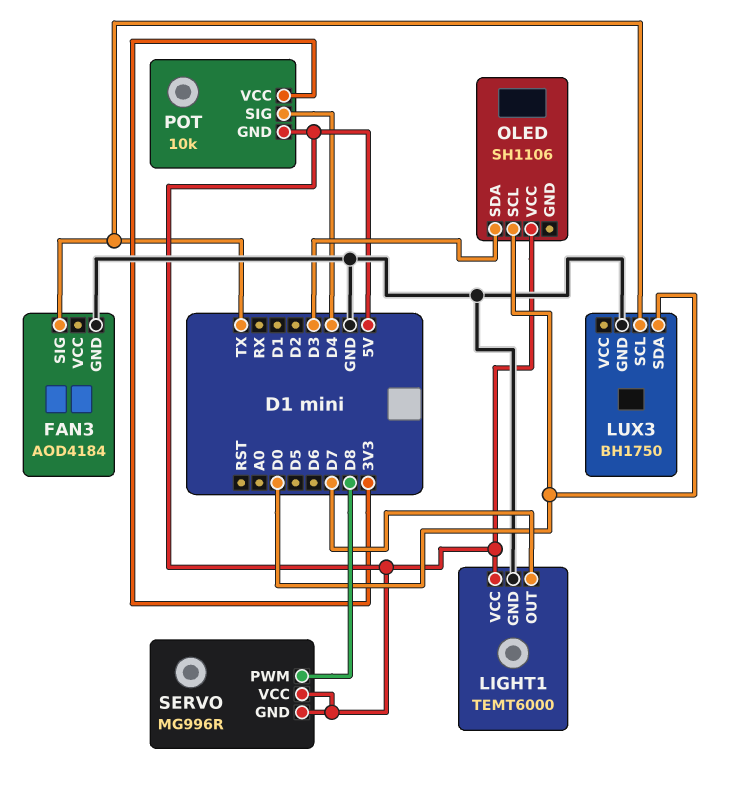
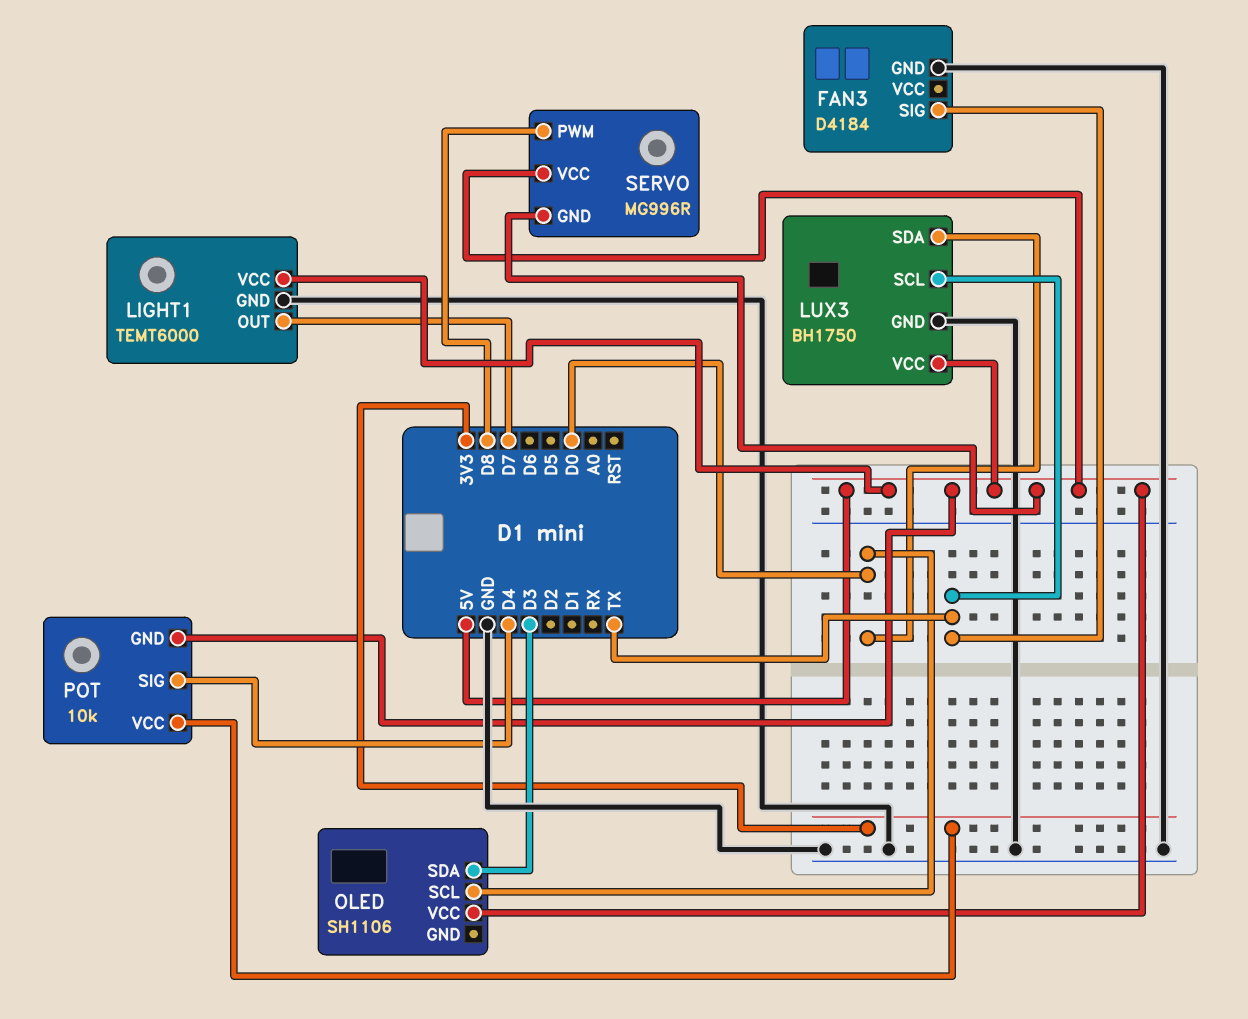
FAN3: AOD4184 -> D4184
LUX3 pin VCC: none -> 5V

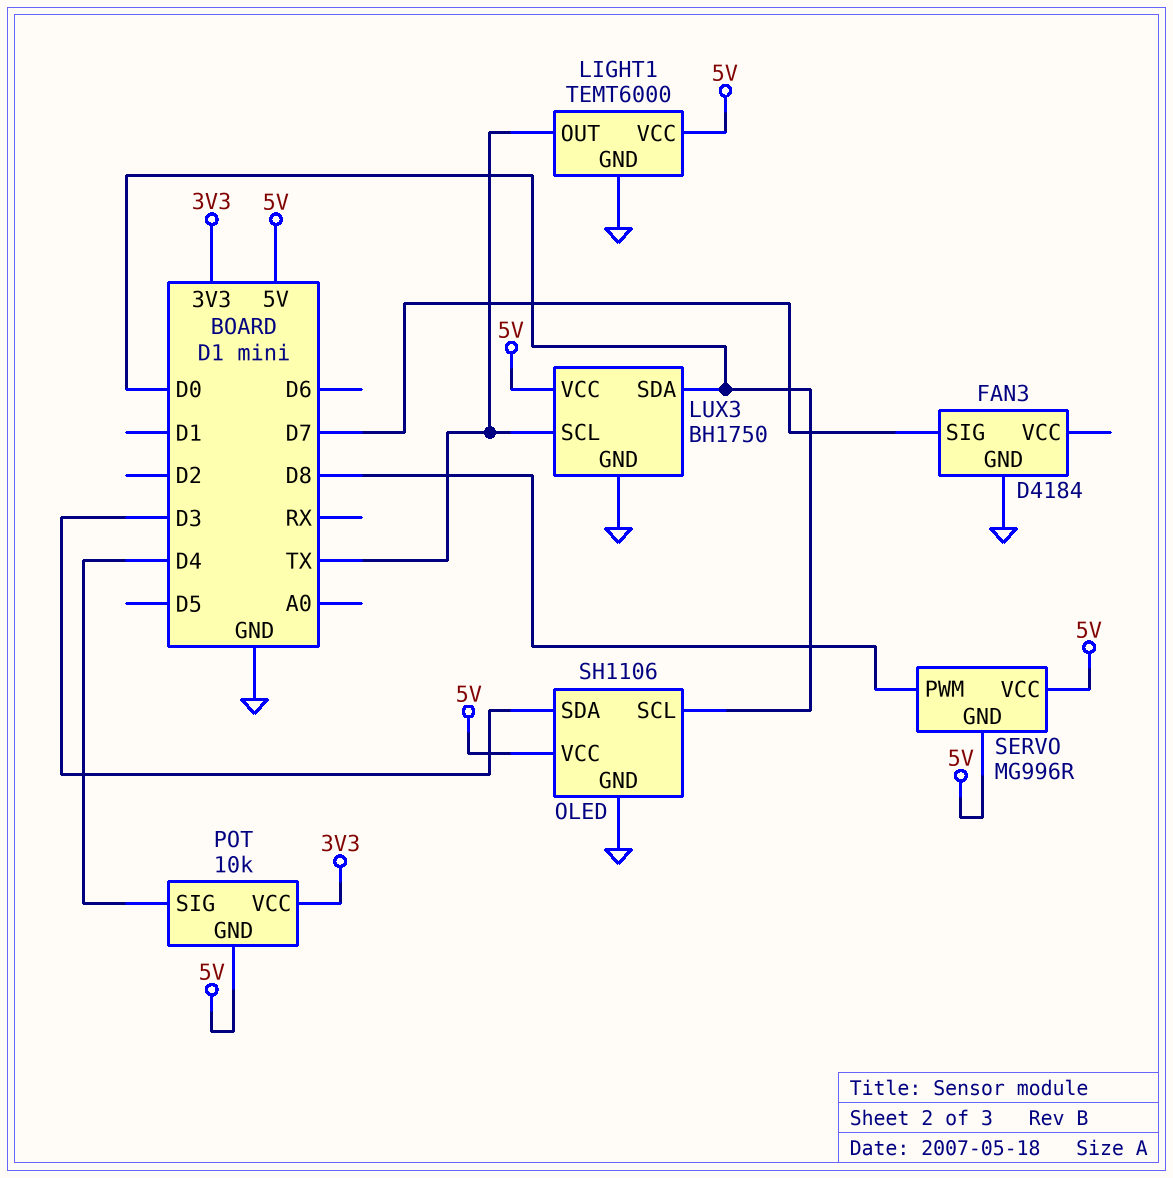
FAN3 pin SIG: TX -> D7
LIGHT1 pin OUT: D7 -> TX
OLED pin GND: none -> GND

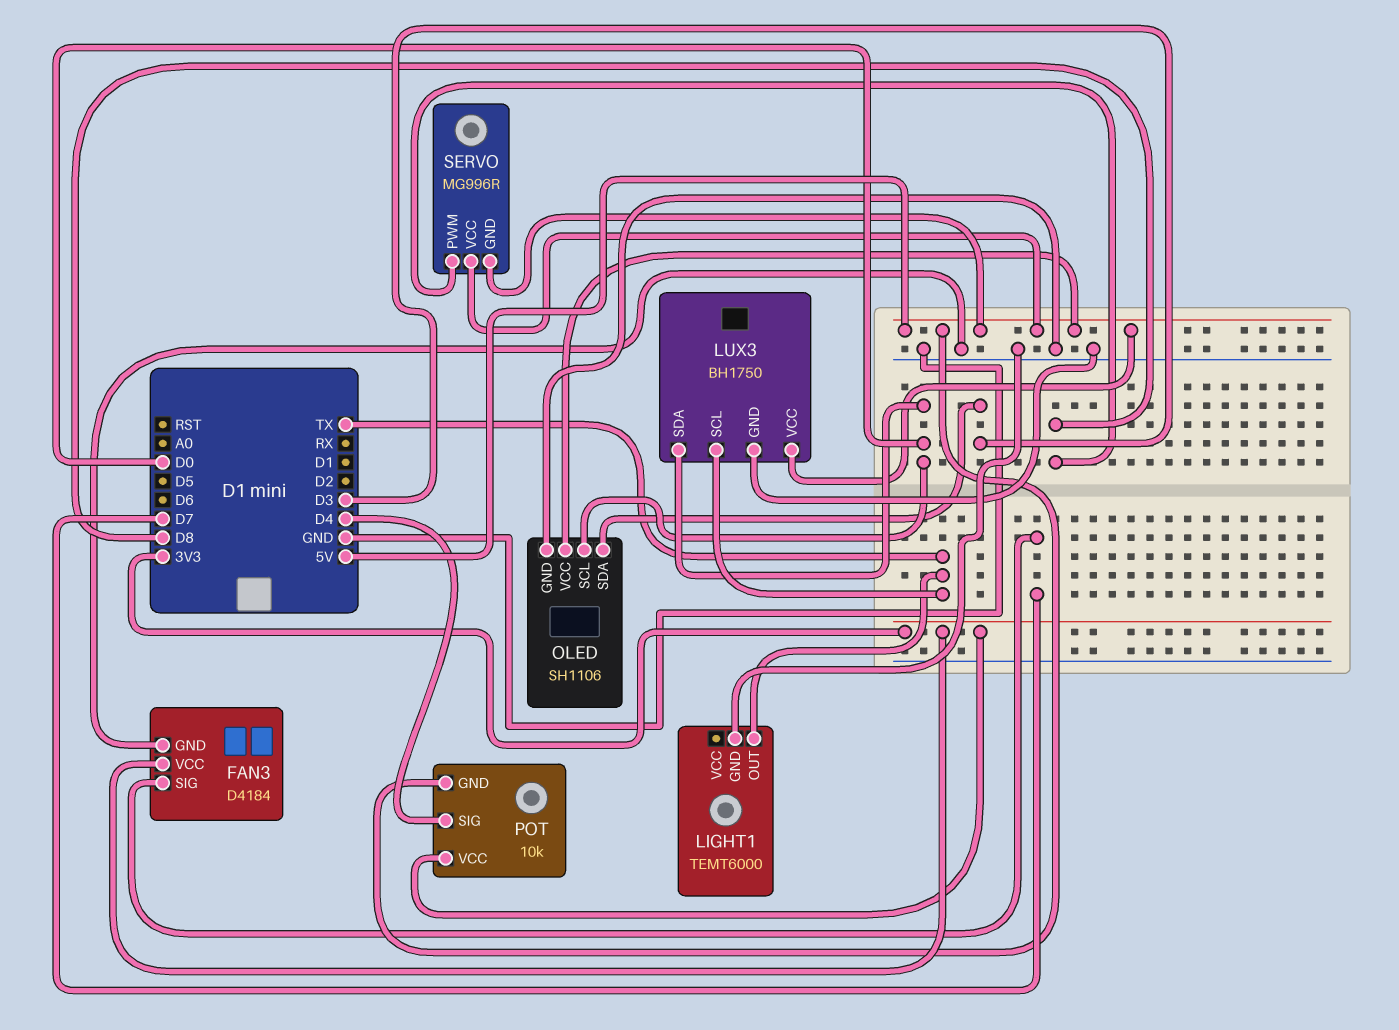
FAN3 pin VCC: none -> 3V3
LIGHT1 pin VCC: 5V -> none

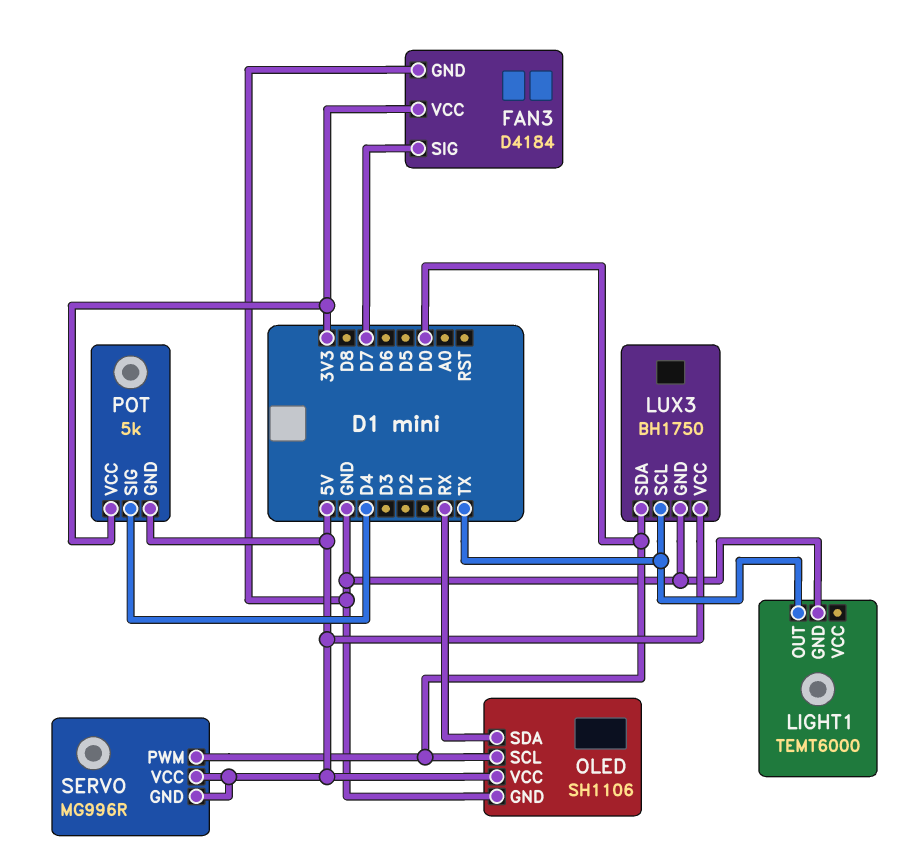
OLED pin SDA: D3 -> RX
POT: 10k -> 5k
SERVO pin PWM: D8 -> D0

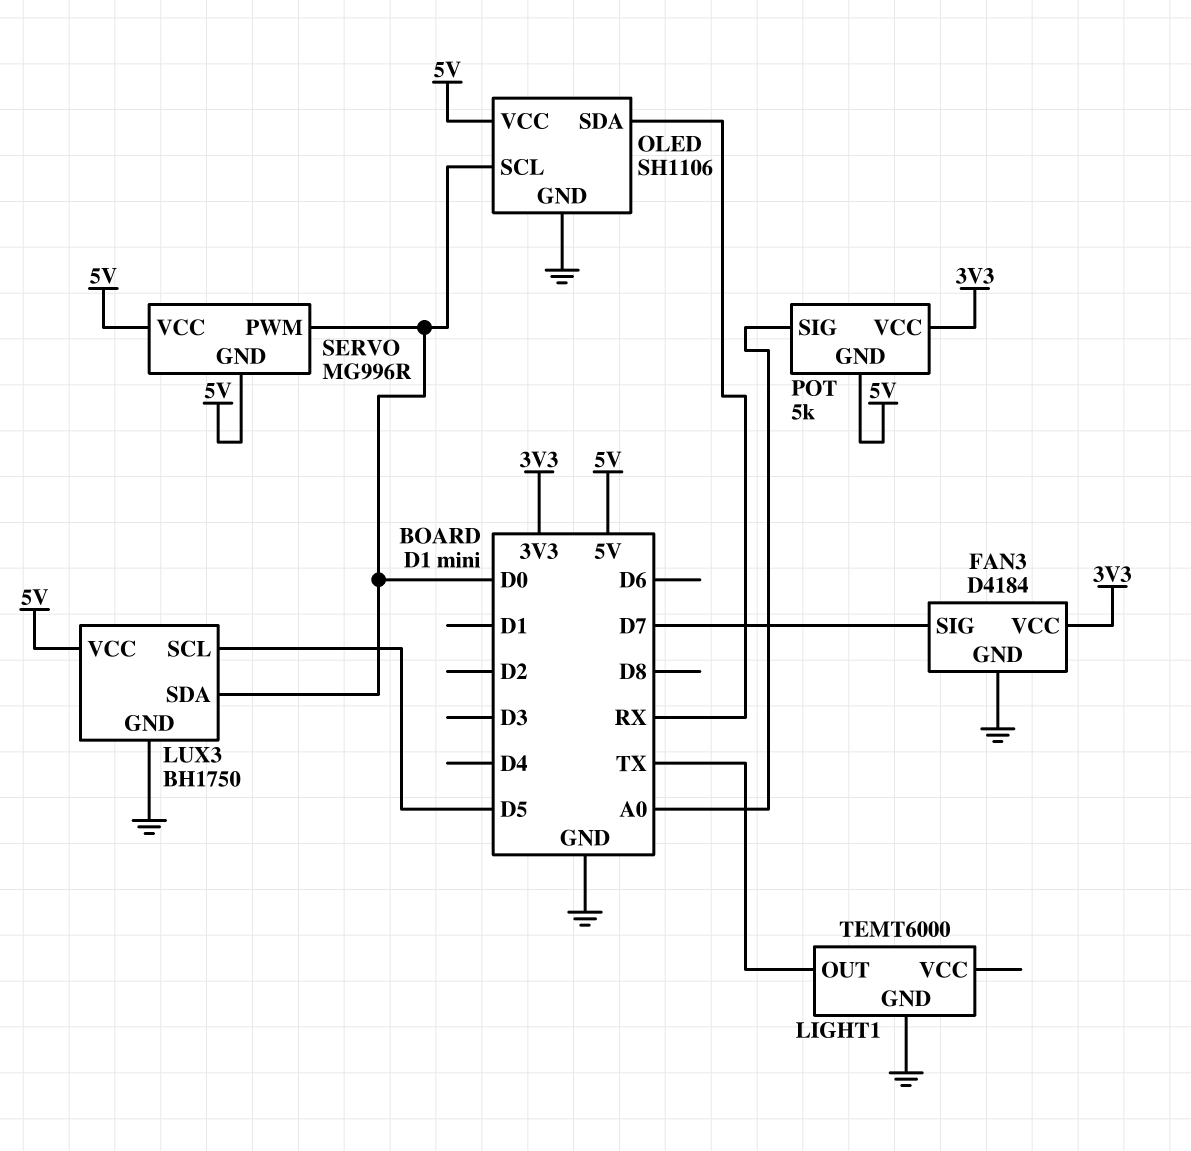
LUX3 pin SCL: TX -> D5
POT pin SIG: D4 -> A0

